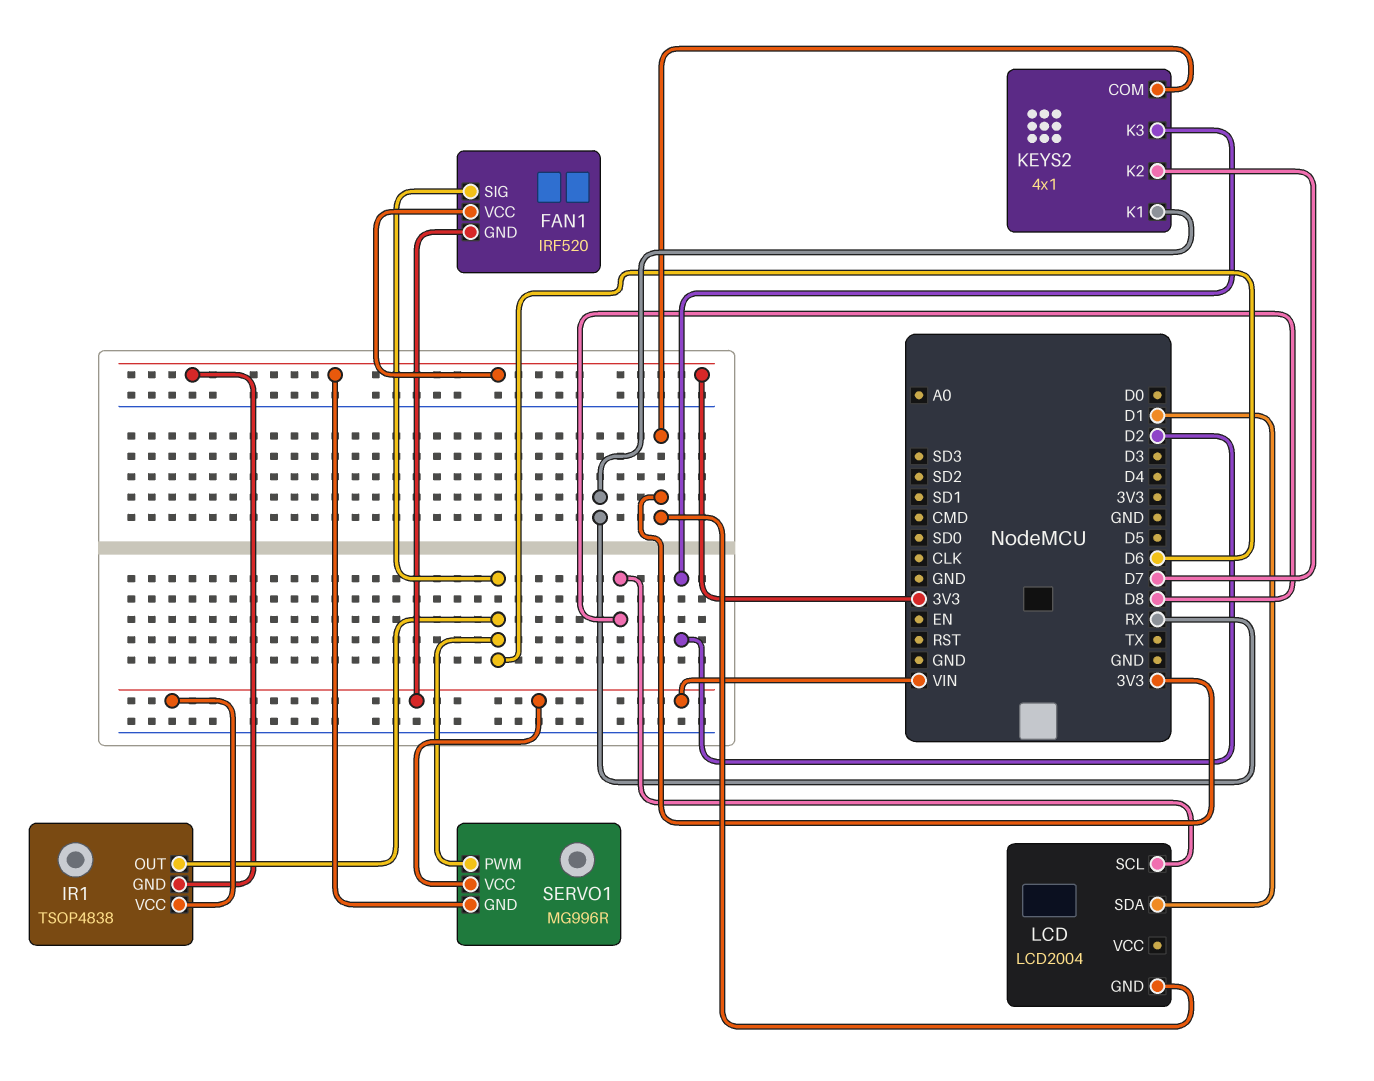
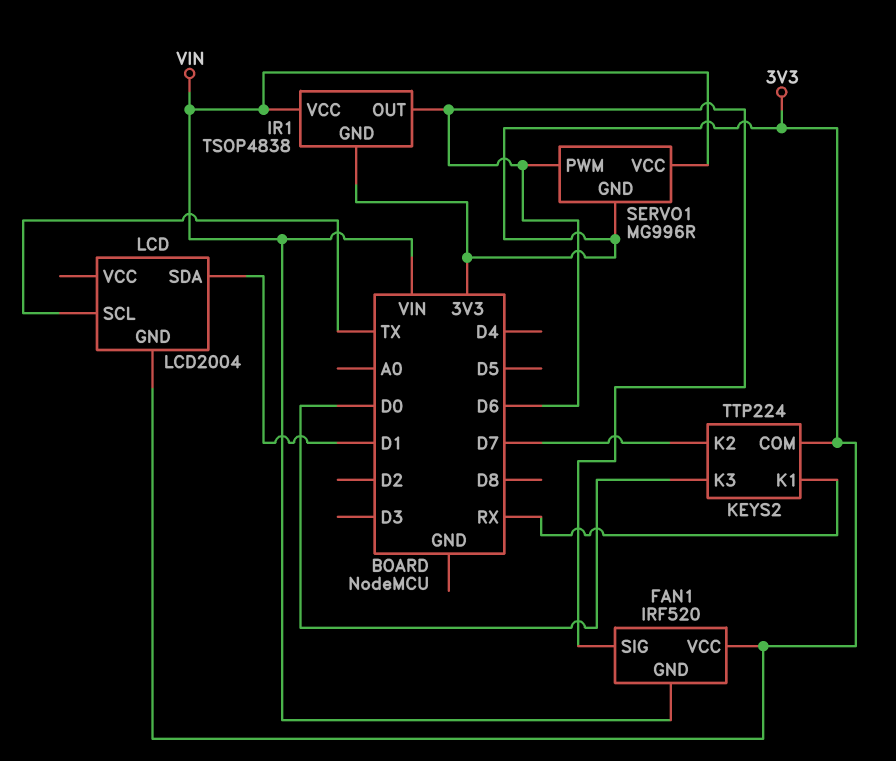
KEYS2: 4x1 -> TTP224
KEYS2 pin K3: D2 -> D0
LCD pin SCL: D8 -> TX

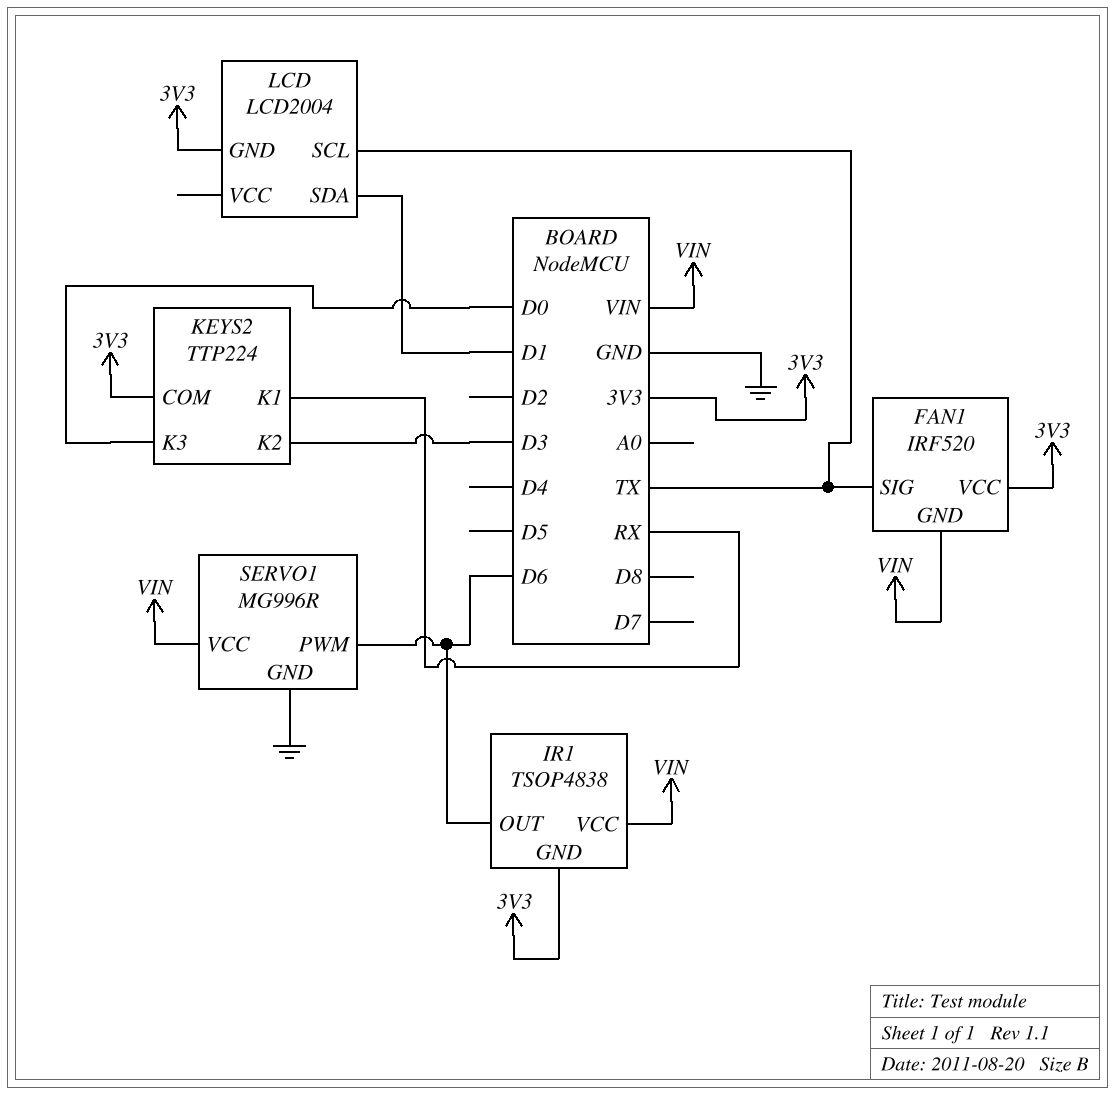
FAN1 pin SIG: D6 -> TX
KEYS2 pin K2: D7 -> D3
SERVO1 pin GND: 3V3 -> GND

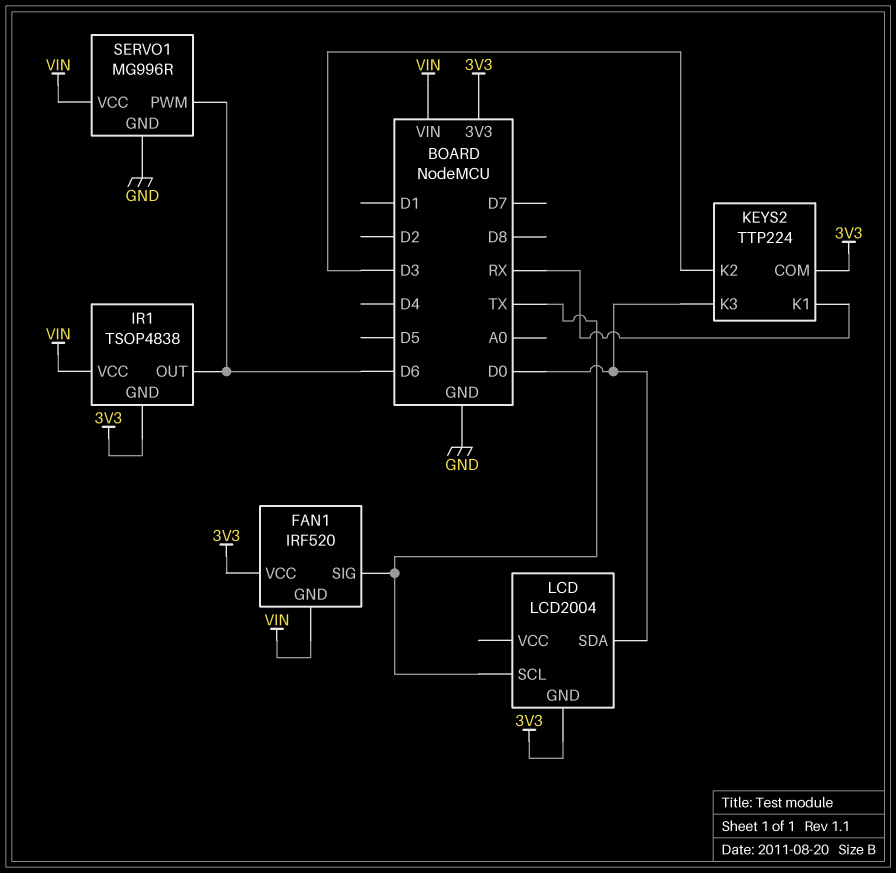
LCD pin SDA: D1 -> D0

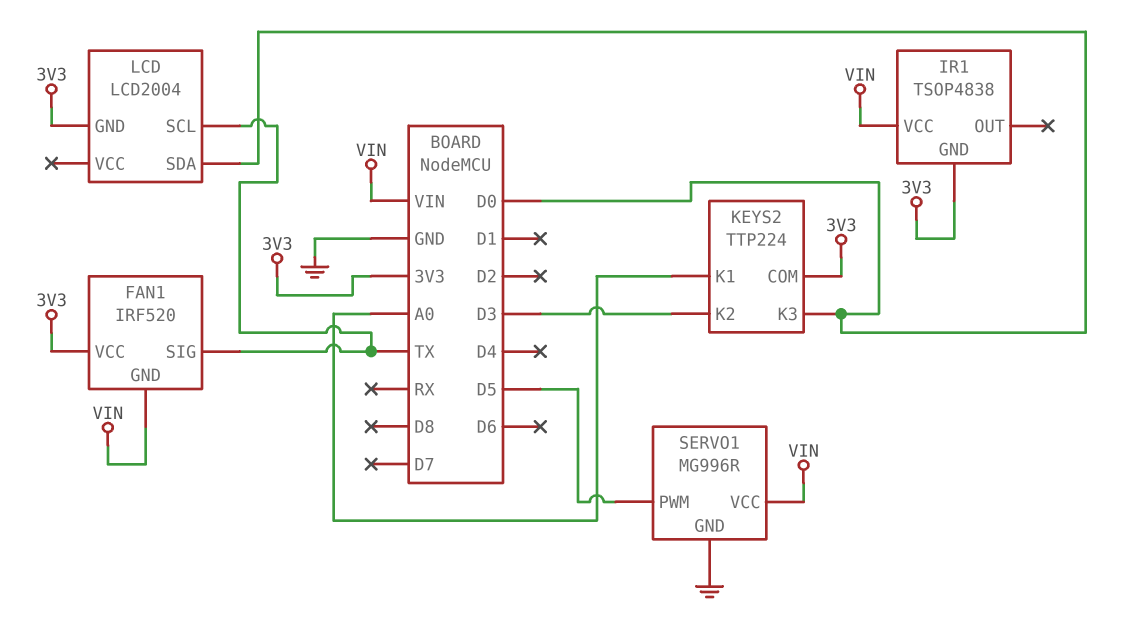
IR1 pin OUT: D6 -> none
KEYS2 pin K1: RX -> A0
SERVO1 pin PWM: D6 -> D5

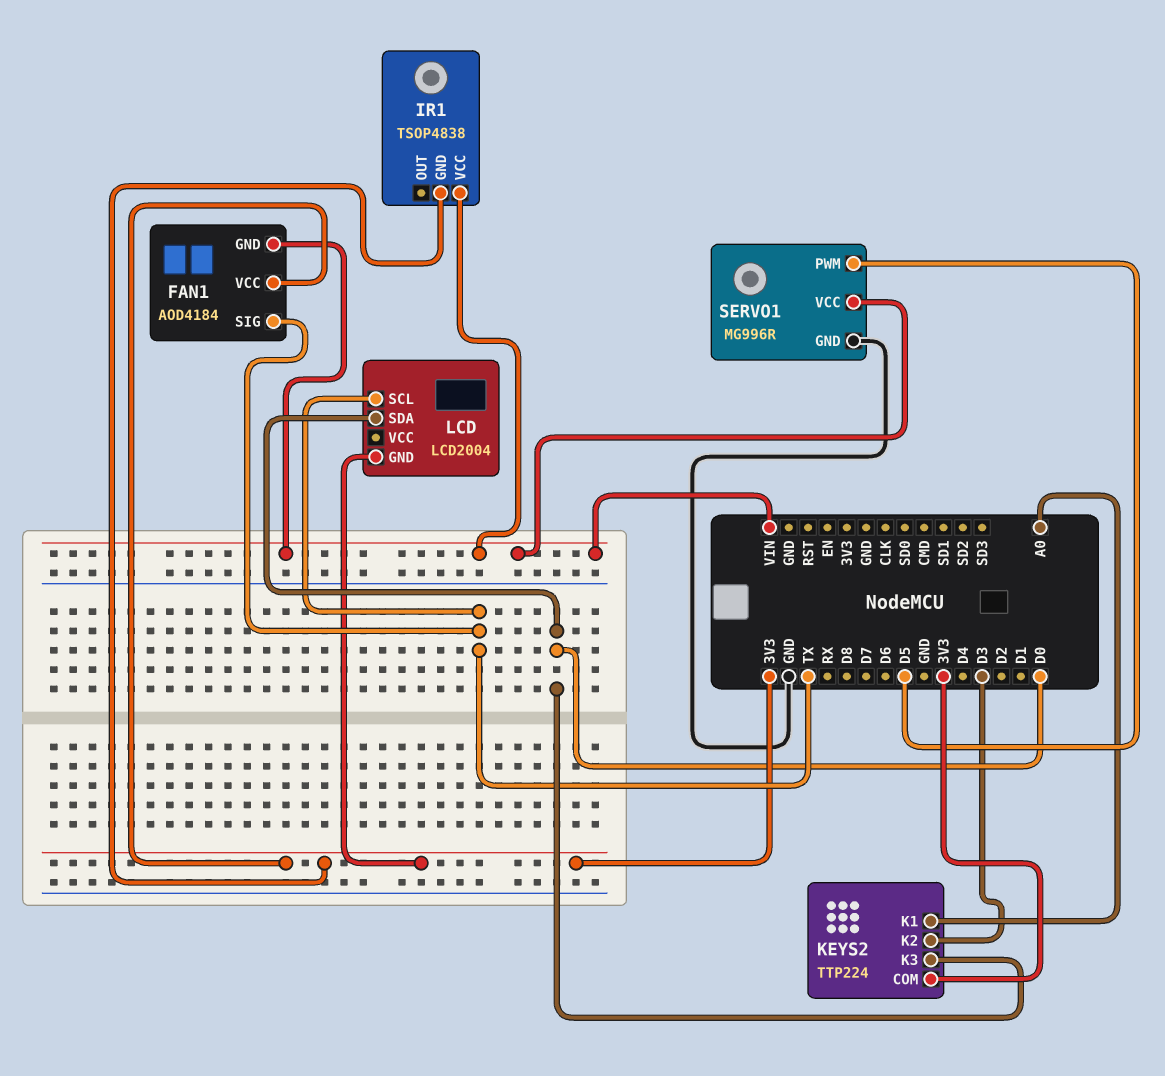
FAN1: IRF520 -> AOD4184

